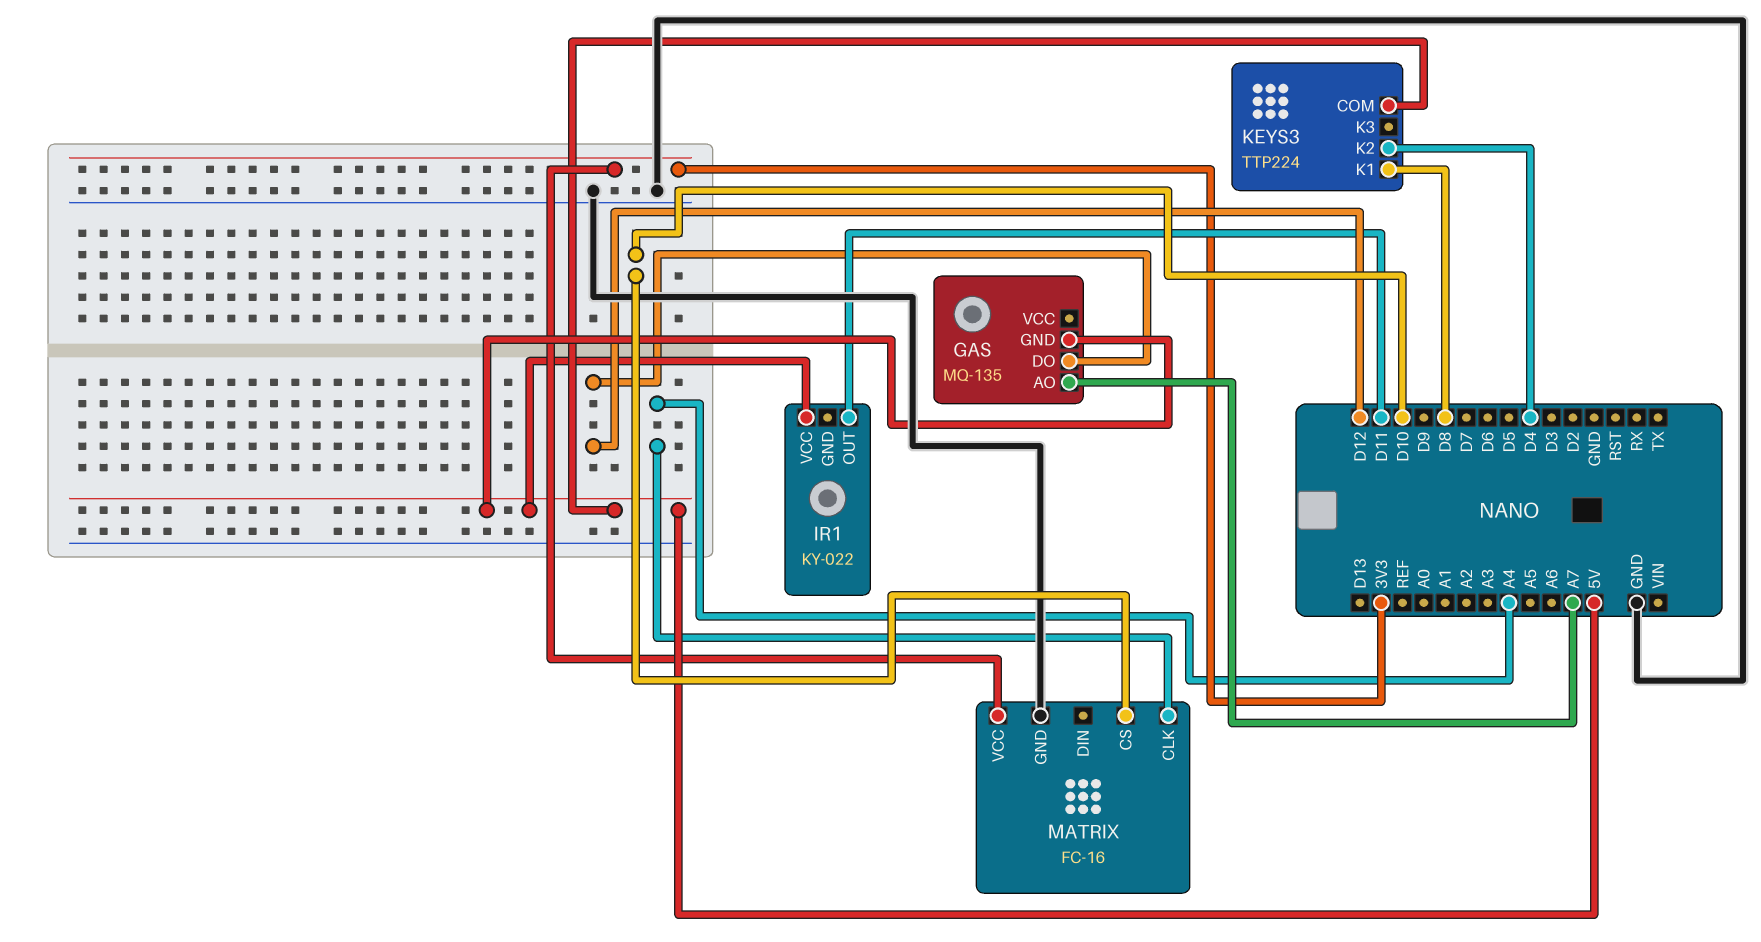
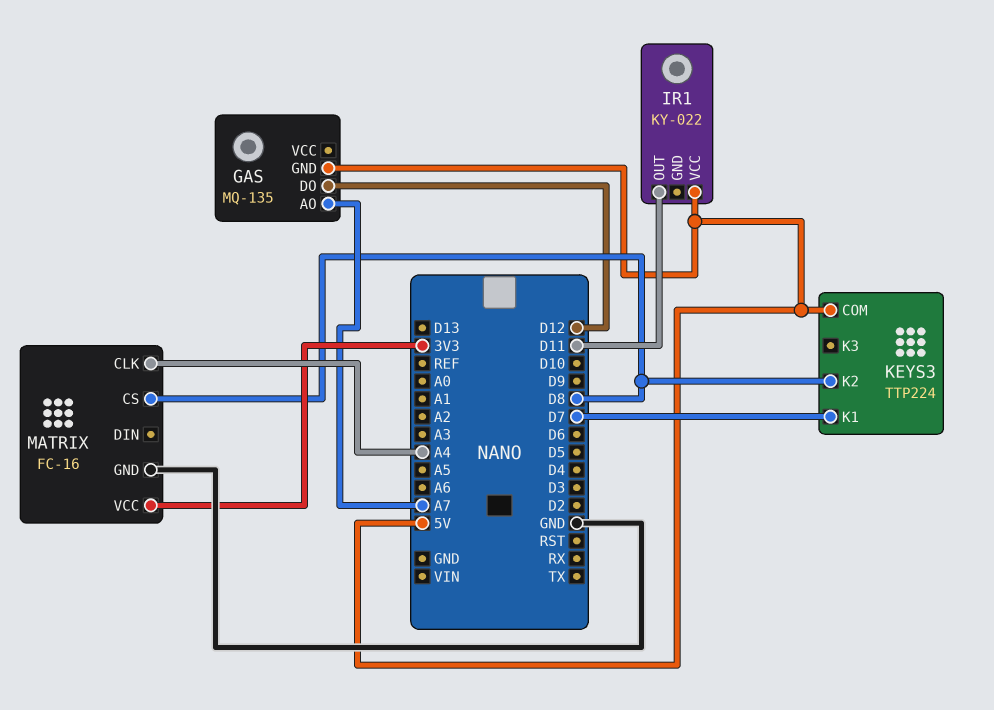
KEYS3 pin K1: D8 -> D7
KEYS3 pin K2: D4 -> D8
MATRIX pin CS: D10 -> D8

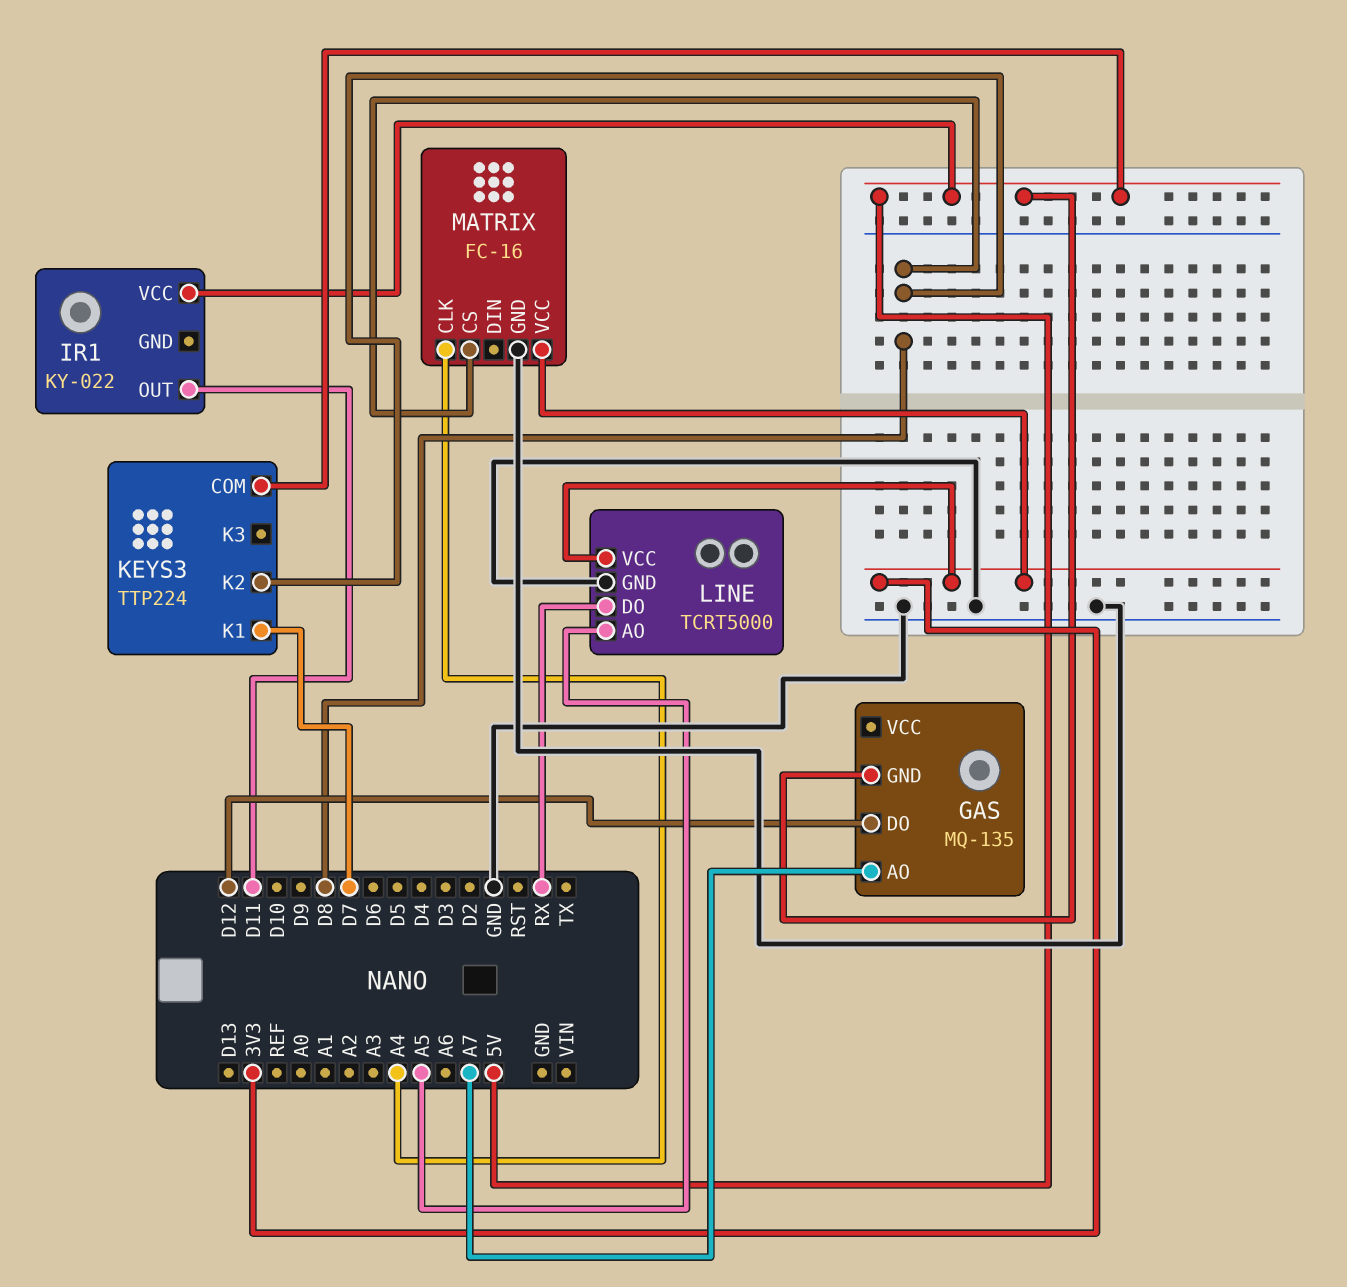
LINE: none -> TCRT5000
LINE pin AO: none -> A5
LINE pin DO: none -> RX
LINE pin GND: none -> GND
LINE pin VCC: none -> 3V3

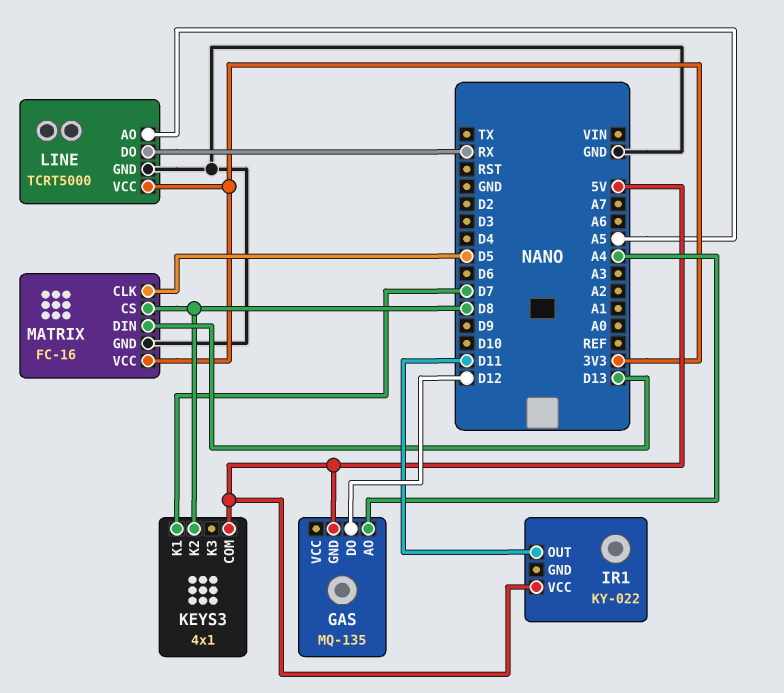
GAS pin AO: A7 -> A4
KEYS3: TTP224 -> 4x1
MATRIX pin CLK: A4 -> D5
MATRIX pin DIN: none -> D13

